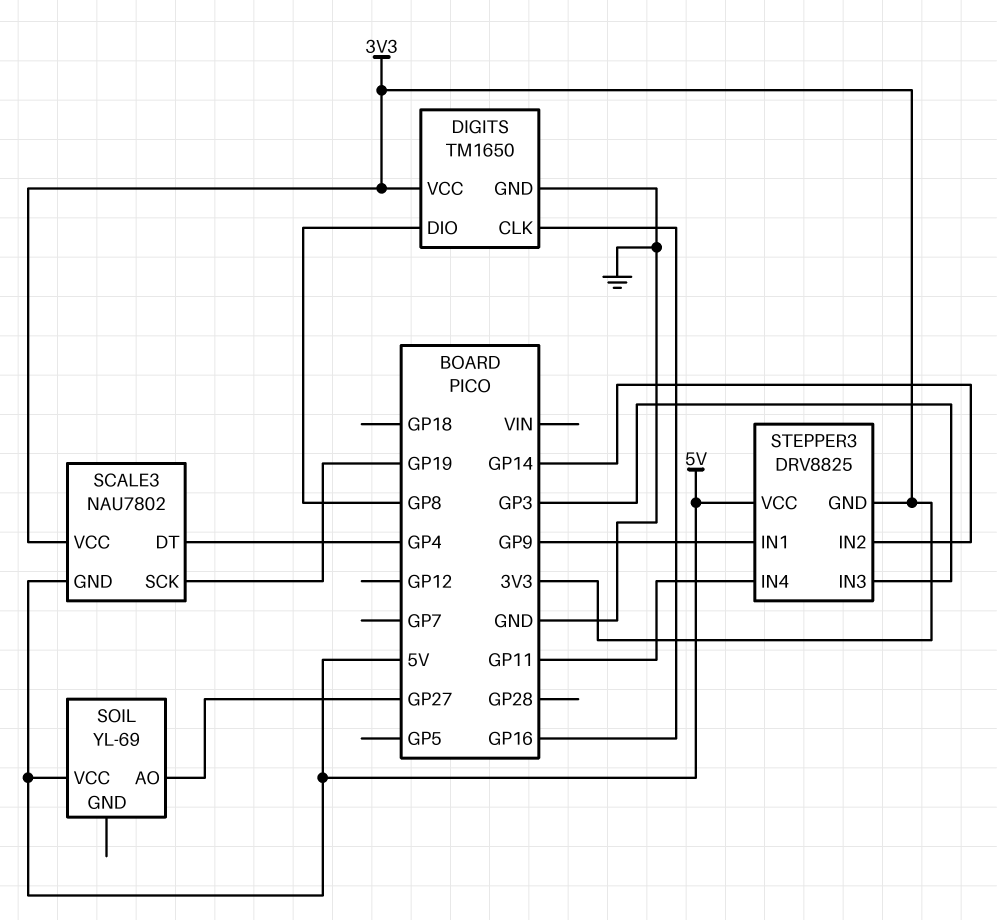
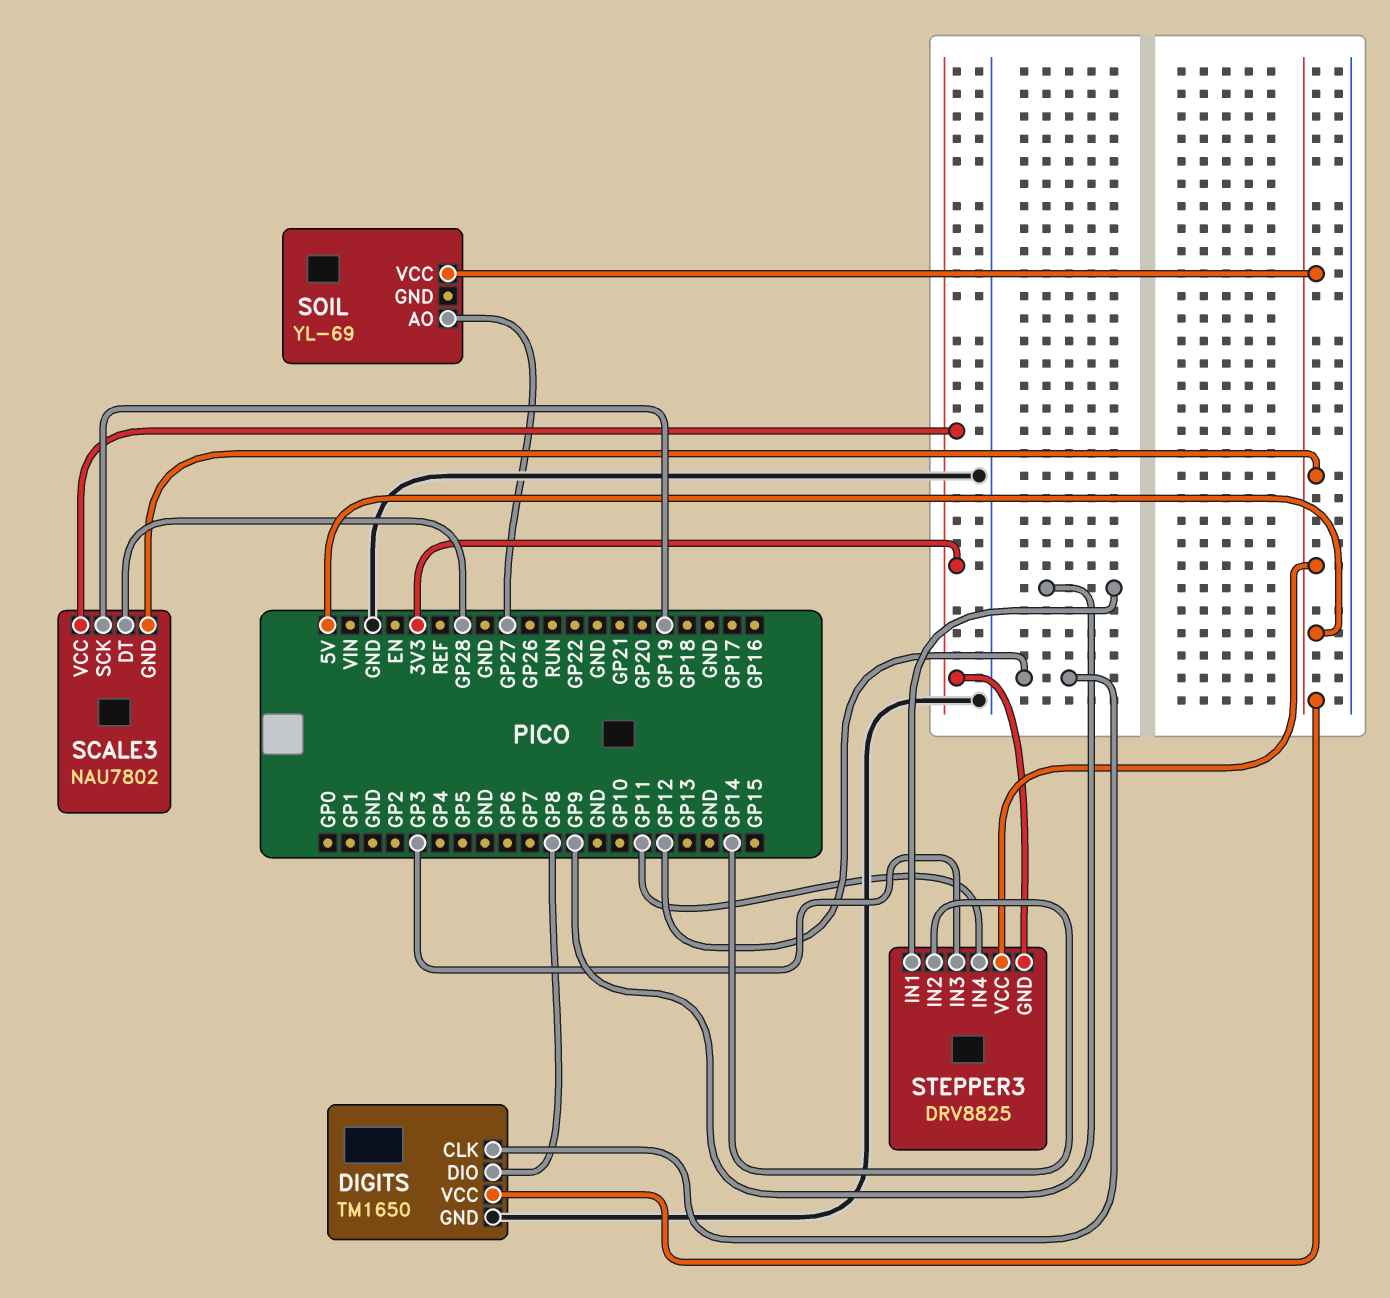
DIGITS pin CLK: GP16 -> GP12
DIGITS pin VCC: 3V3 -> 5V
SCALE3 pin DT: GP4 -> GP28

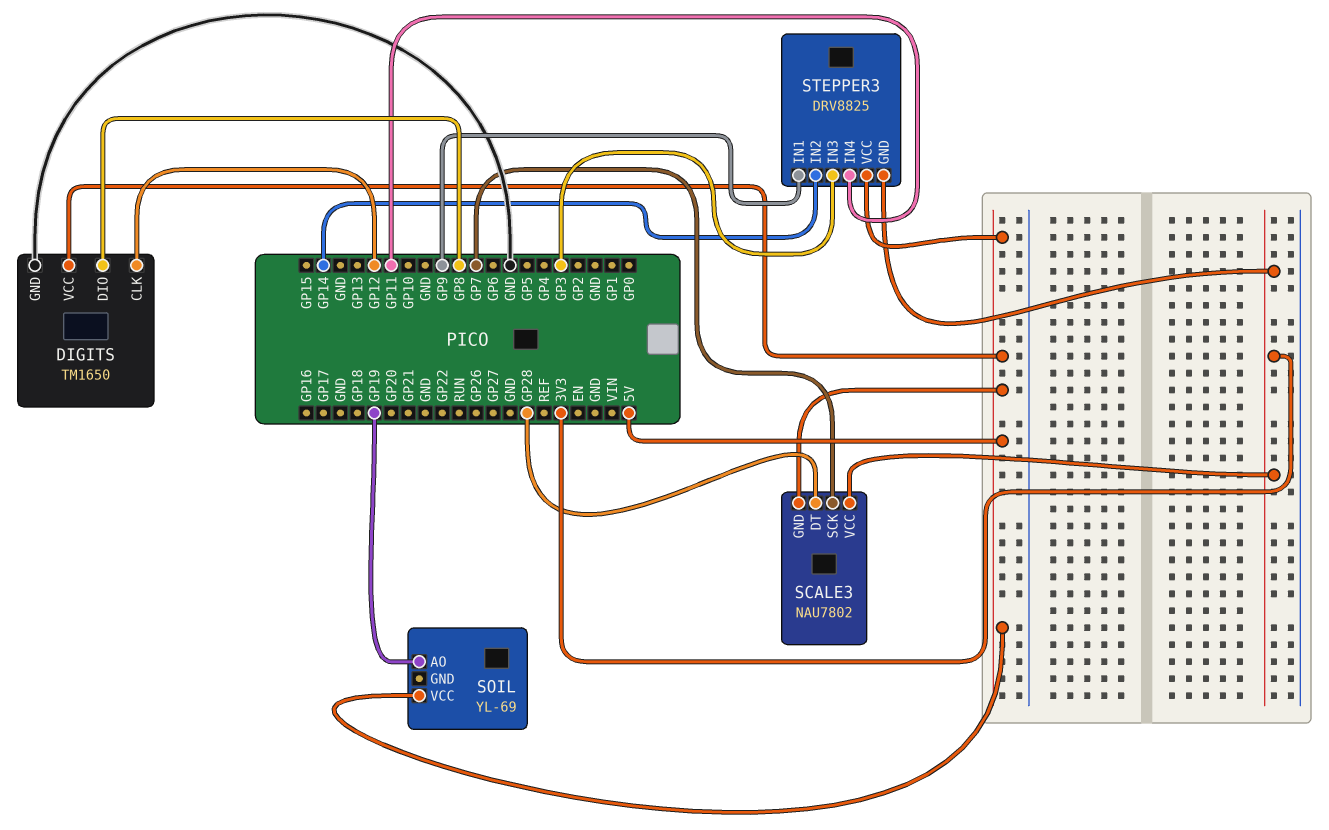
SCALE3 pin SCK: GP19 -> GP7
SOIL pin AO: GP27 -> GP19

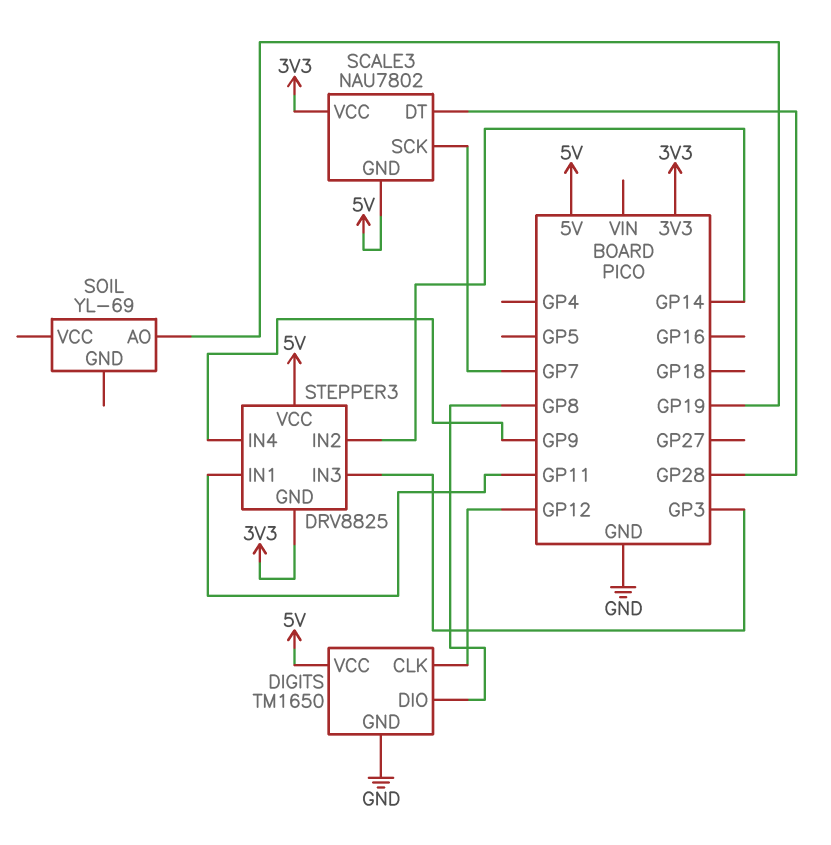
SOIL pin VCC: 5V -> none
STEPPER3 pin IN1: GP9 -> GP11
STEPPER3 pin IN4: GP11 -> GP9

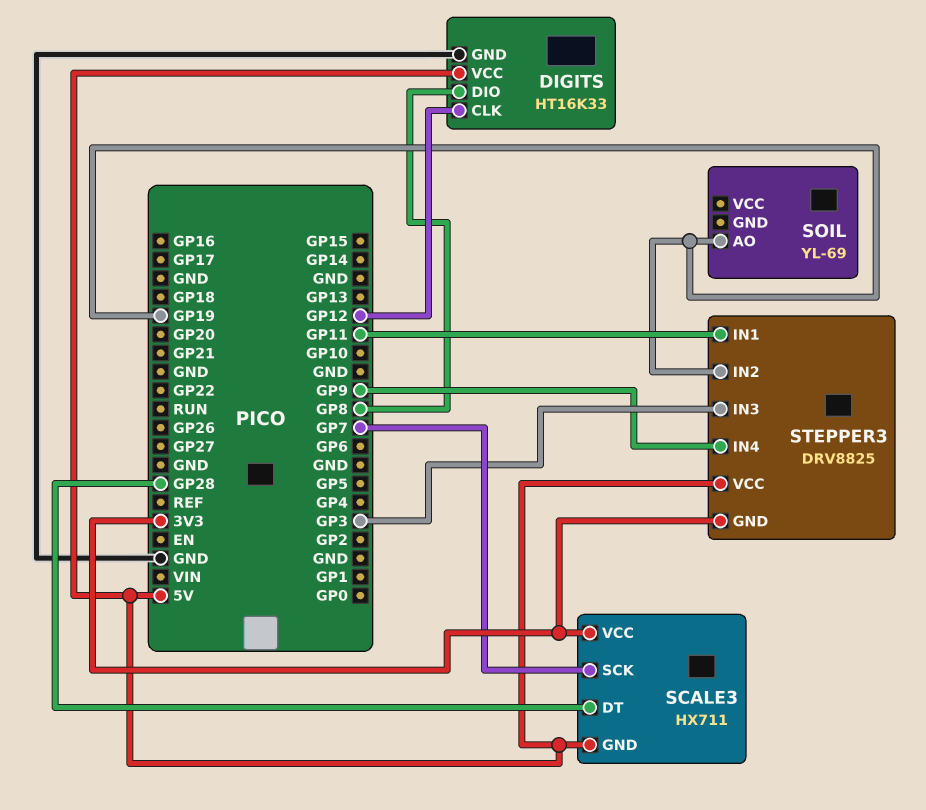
DIGITS: TM1650 -> HT16K33
SCALE3: NAU7802 -> HX711
STEPPER3 pin IN2: GP14 -> GP19

